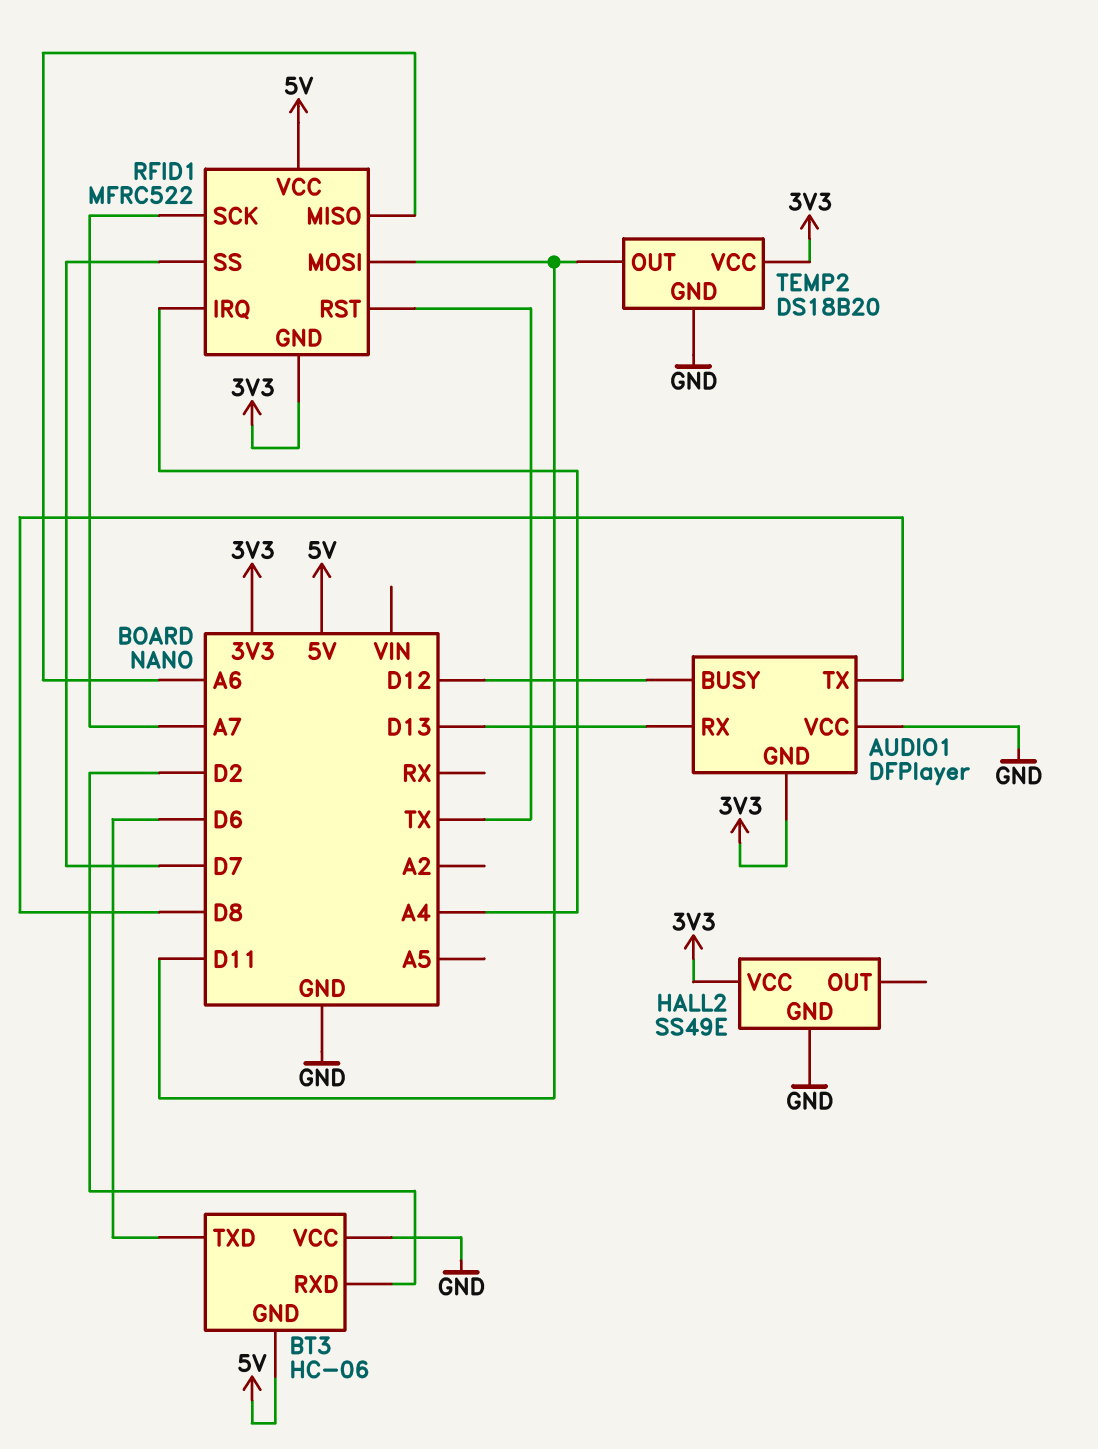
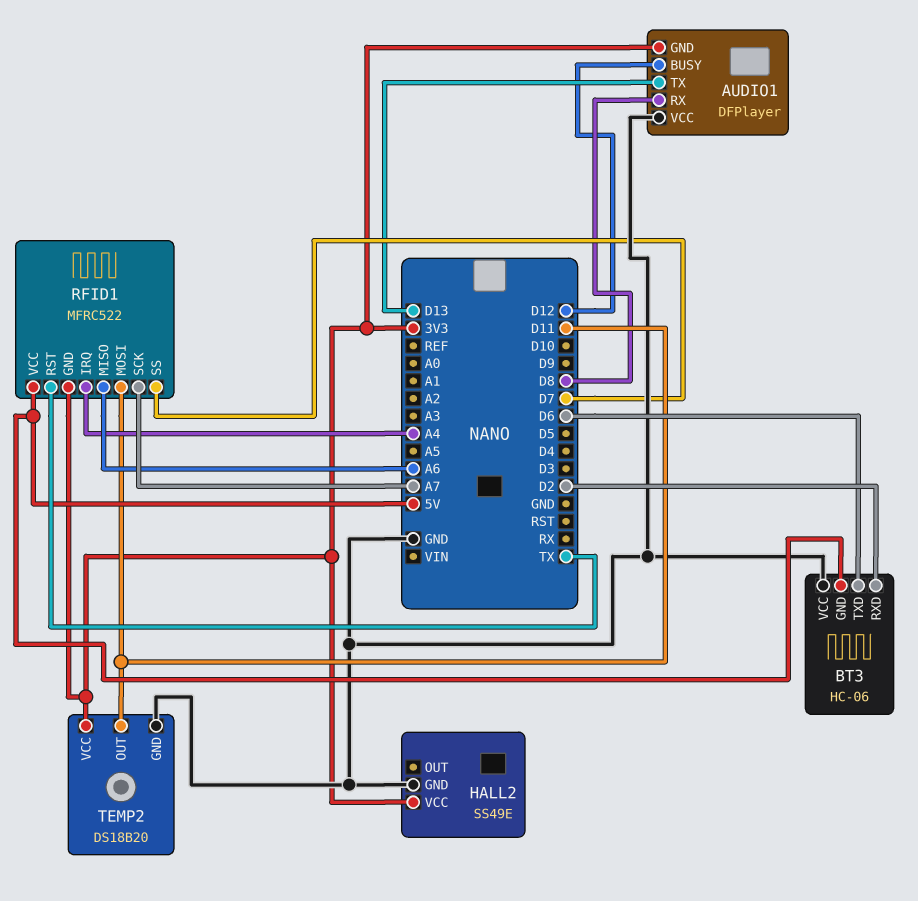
AUDIO1 pin RX: D13 -> D8
AUDIO1 pin TX: D8 -> D13

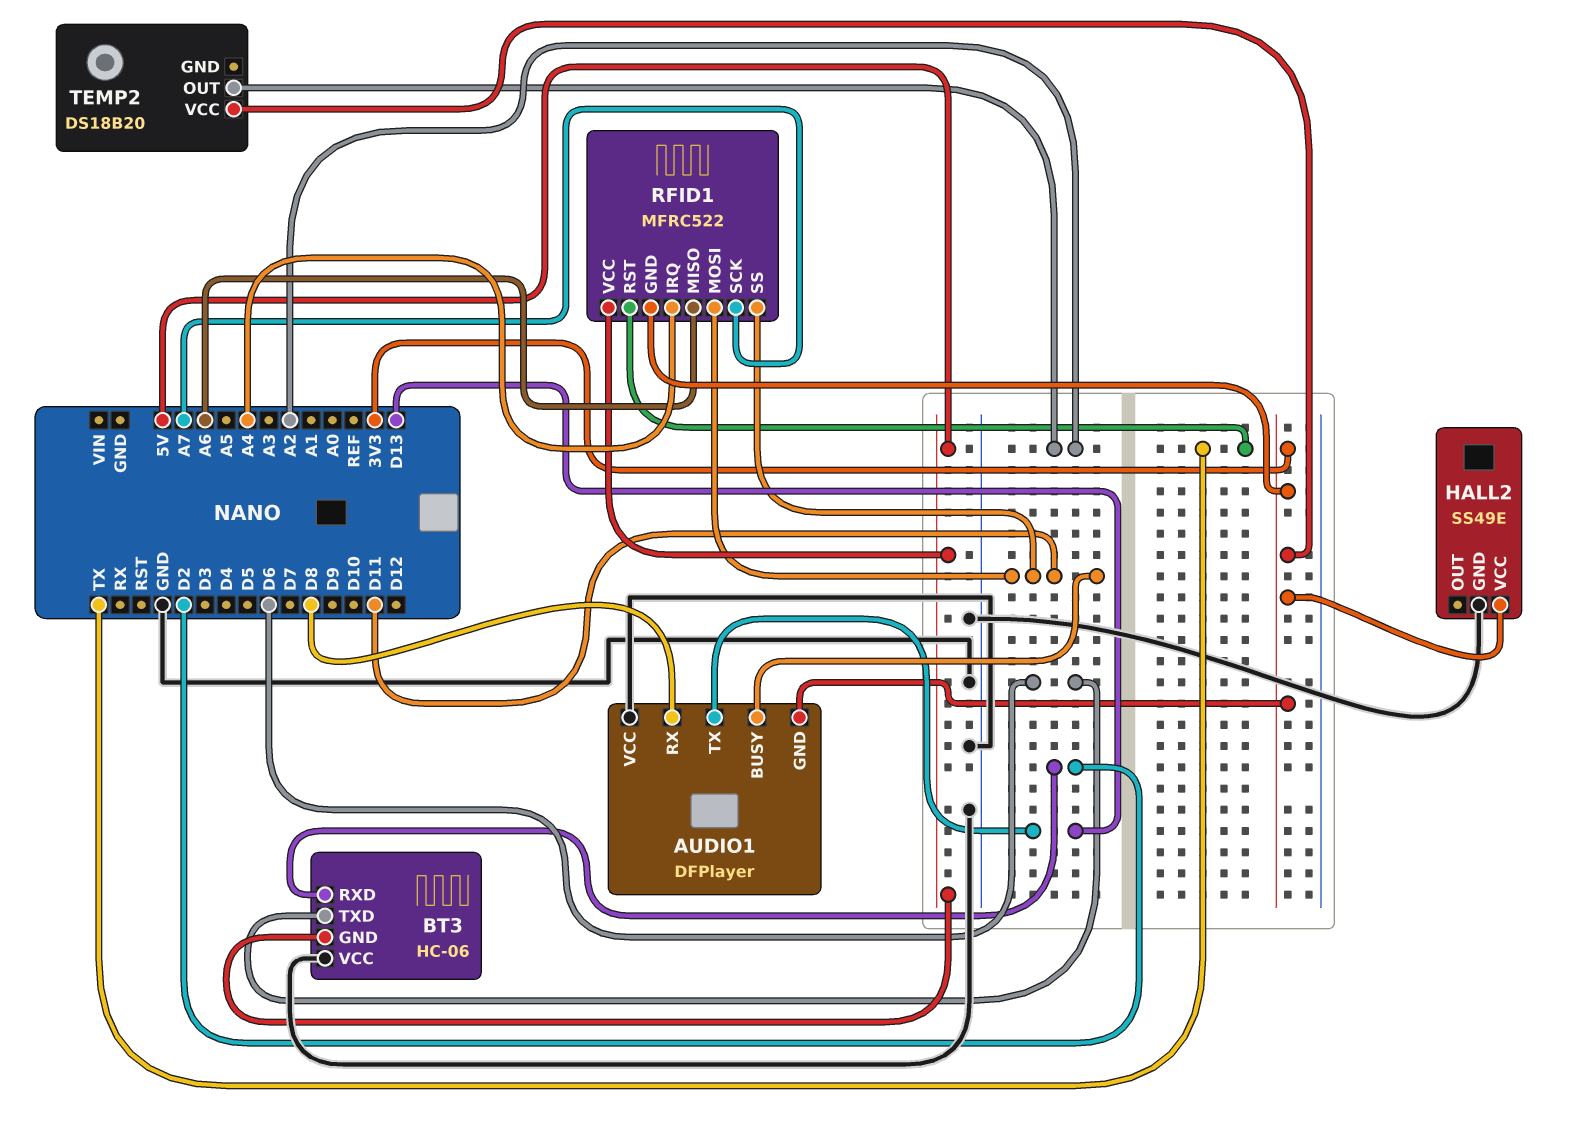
AUDIO1 pin BUSY: D12 -> D11
RFID1 pin SS: D7 -> D11
TEMP2 pin GND: GND -> none
TEMP2 pin OUT: D11 -> A2

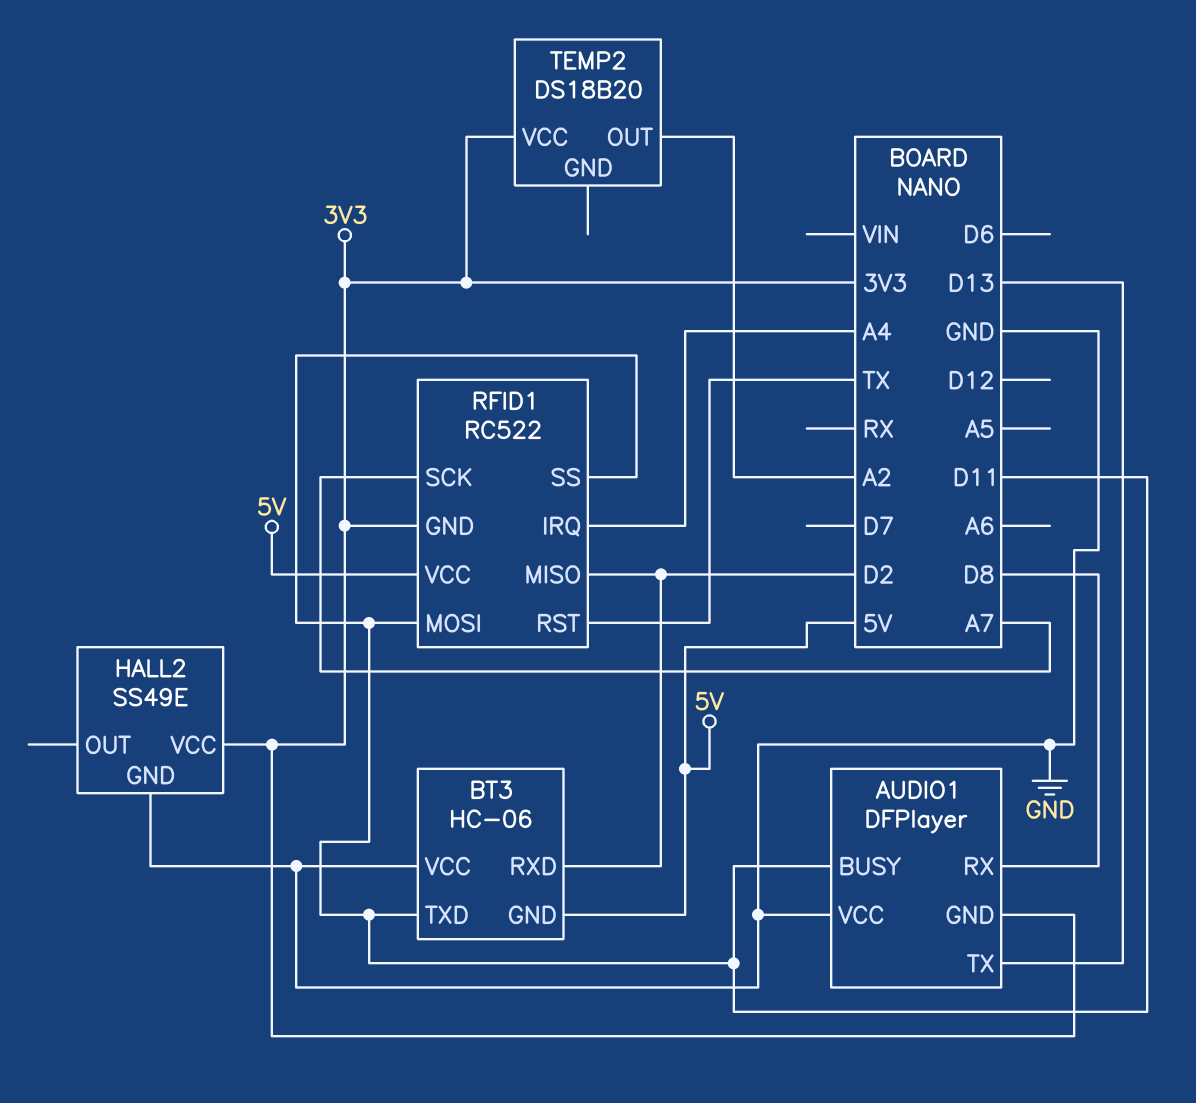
BT3 pin TXD: D6 -> D11
RFID1: MFRC522 -> RC522
RFID1 pin MISO: A6 -> D2

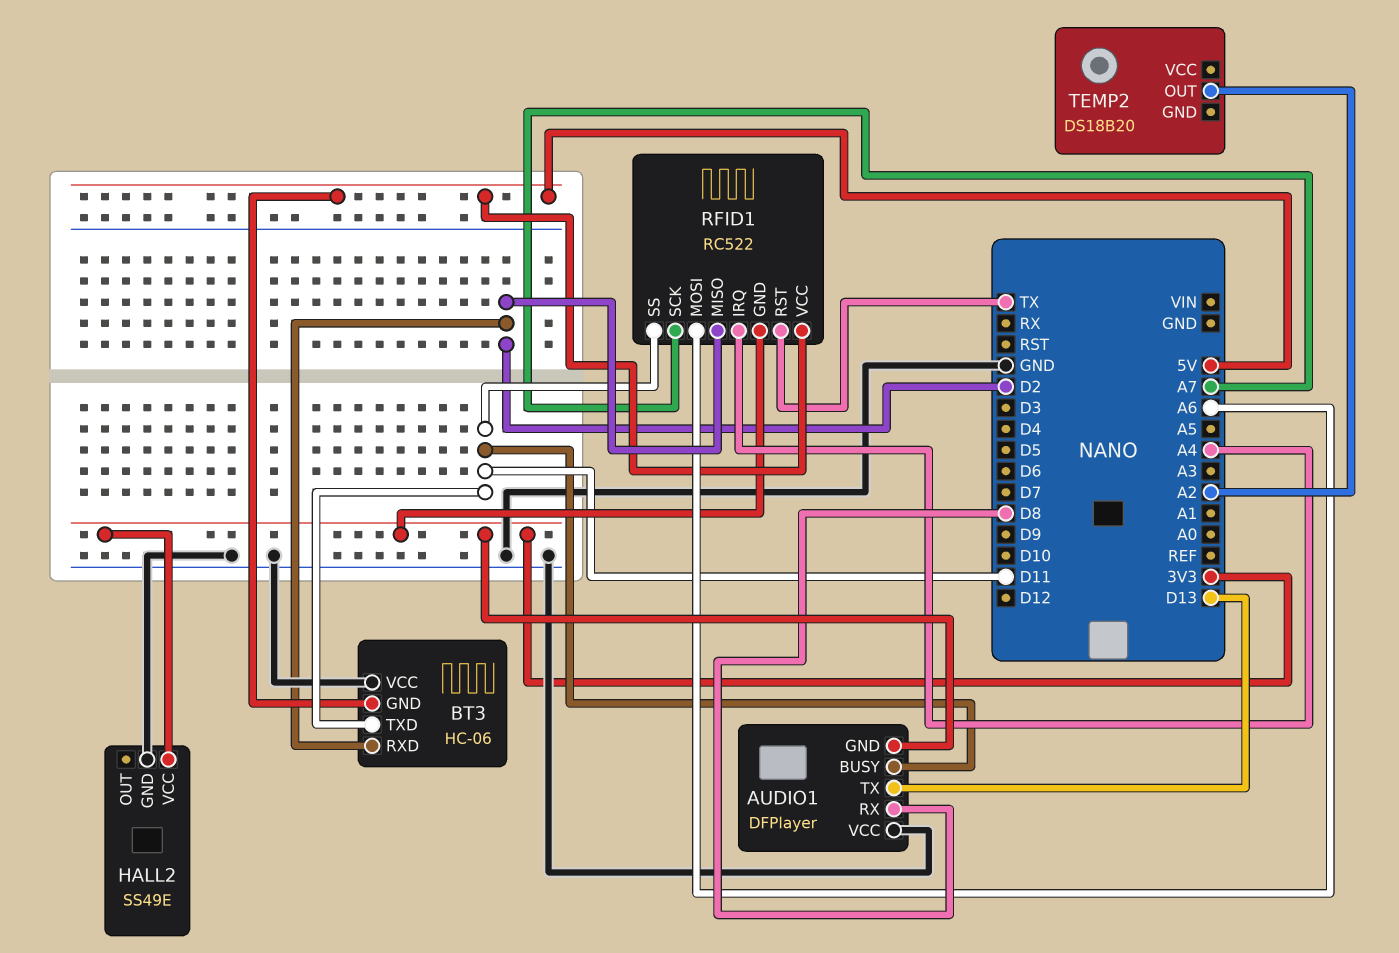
RFID1 pin MOSI: D11 -> A6
TEMP2 pin VCC: 3V3 -> none

